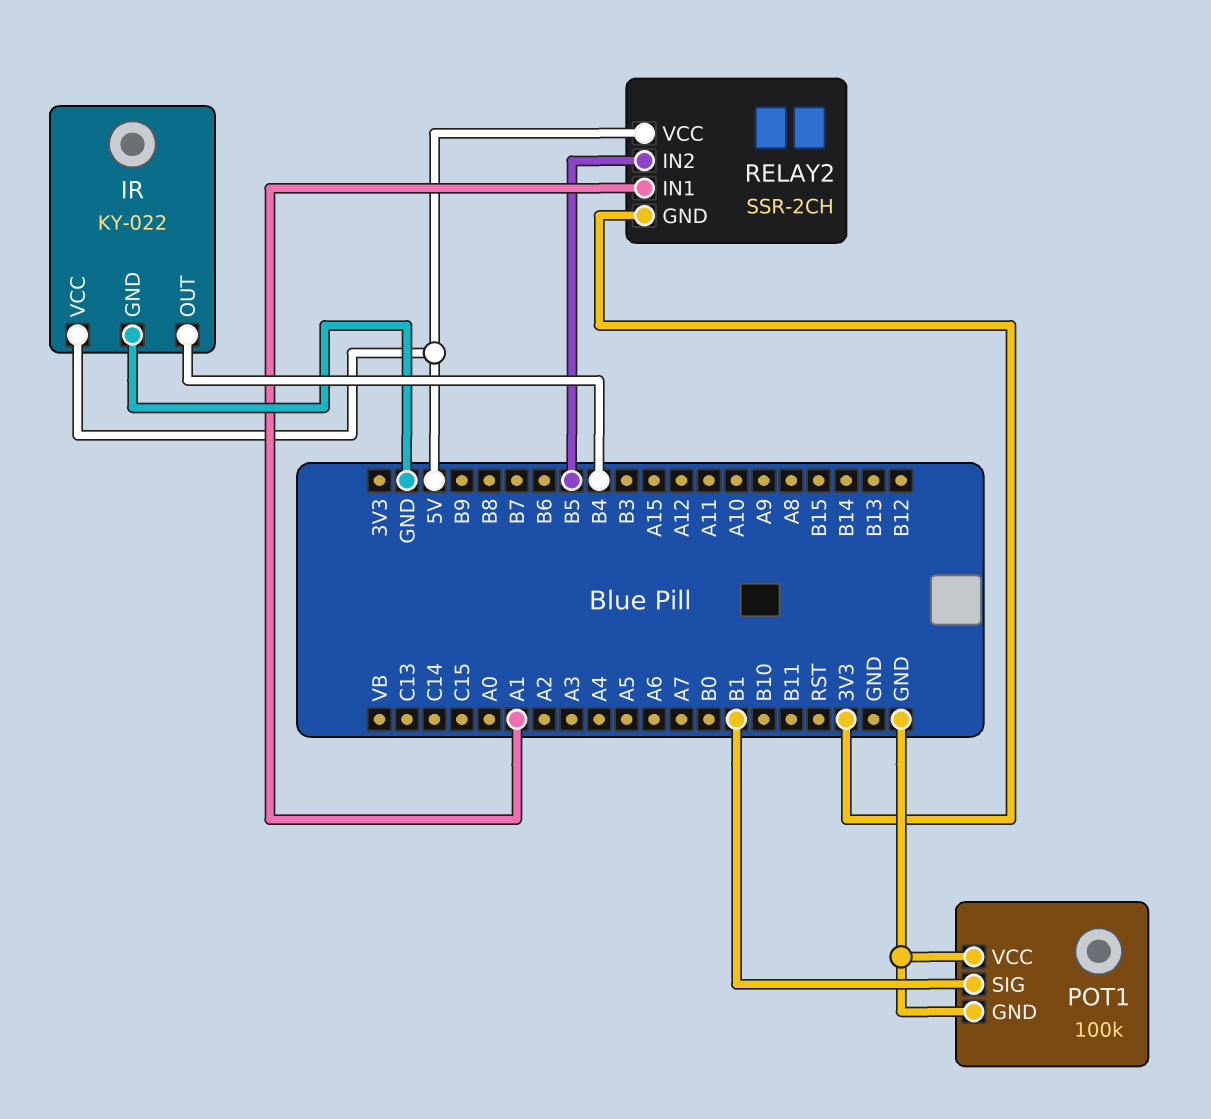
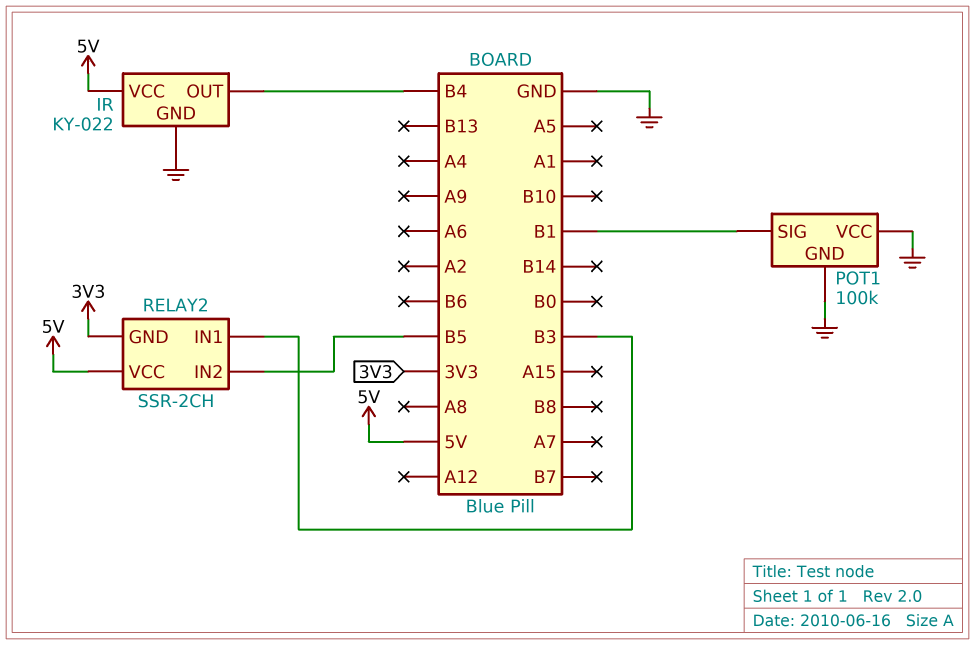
RELAY2 pin IN1: A1 -> B3

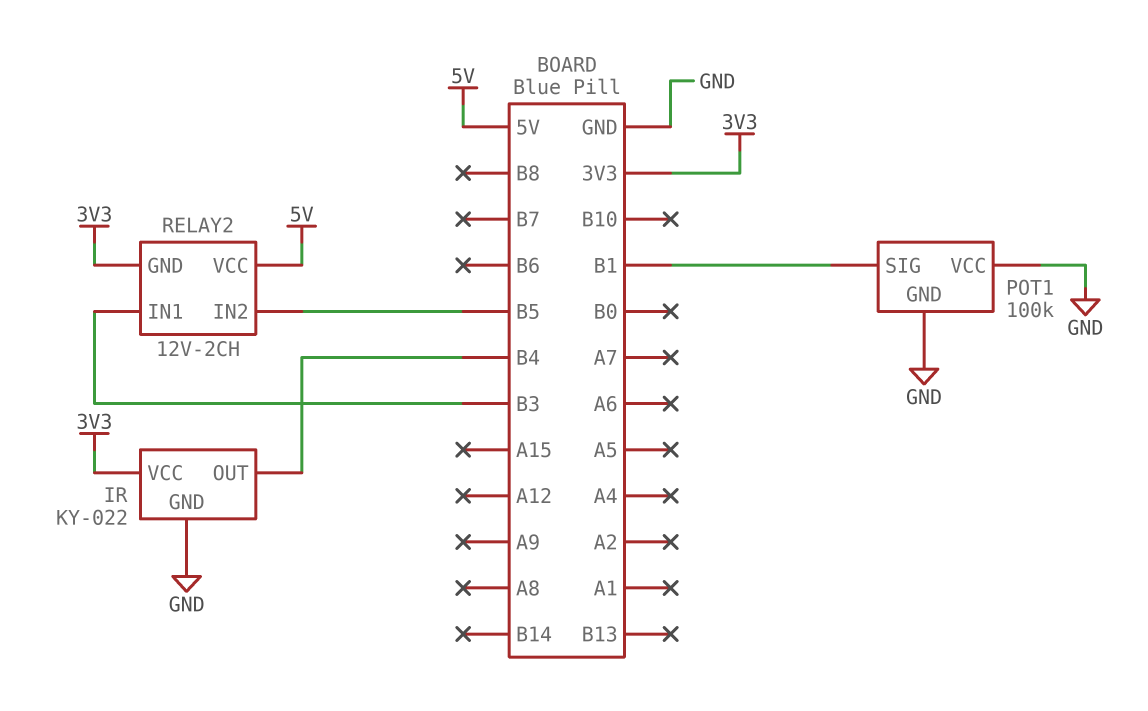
IR pin VCC: 5V -> 3V3
RELAY2: SSR-2CH -> 12V-2CH

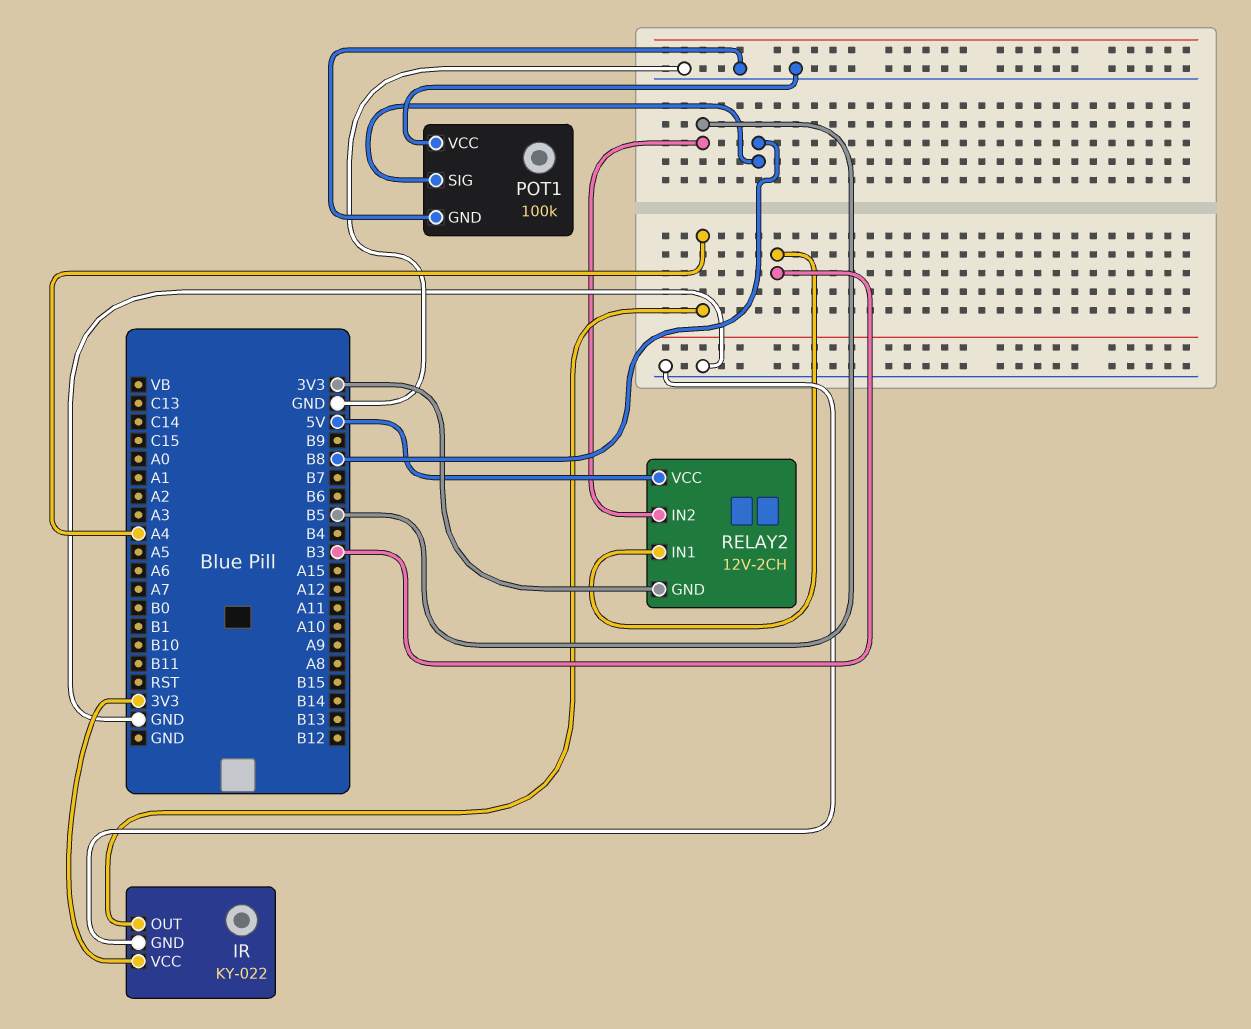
IR pin OUT: B4 -> A4
POT1 pin SIG: B1 -> B8

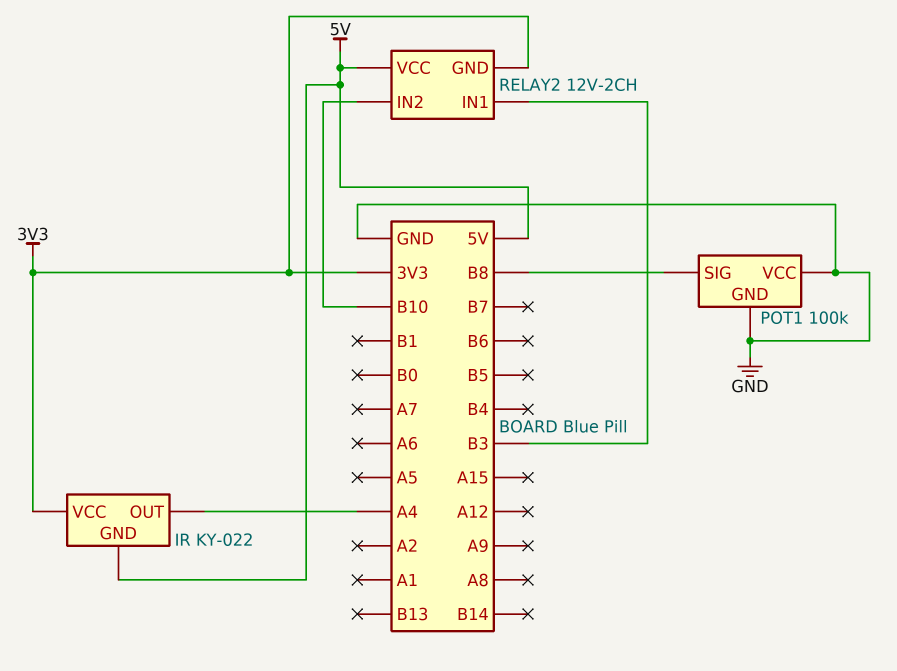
IR pin GND: GND -> 5V
RELAY2 pin IN2: B5 -> B10

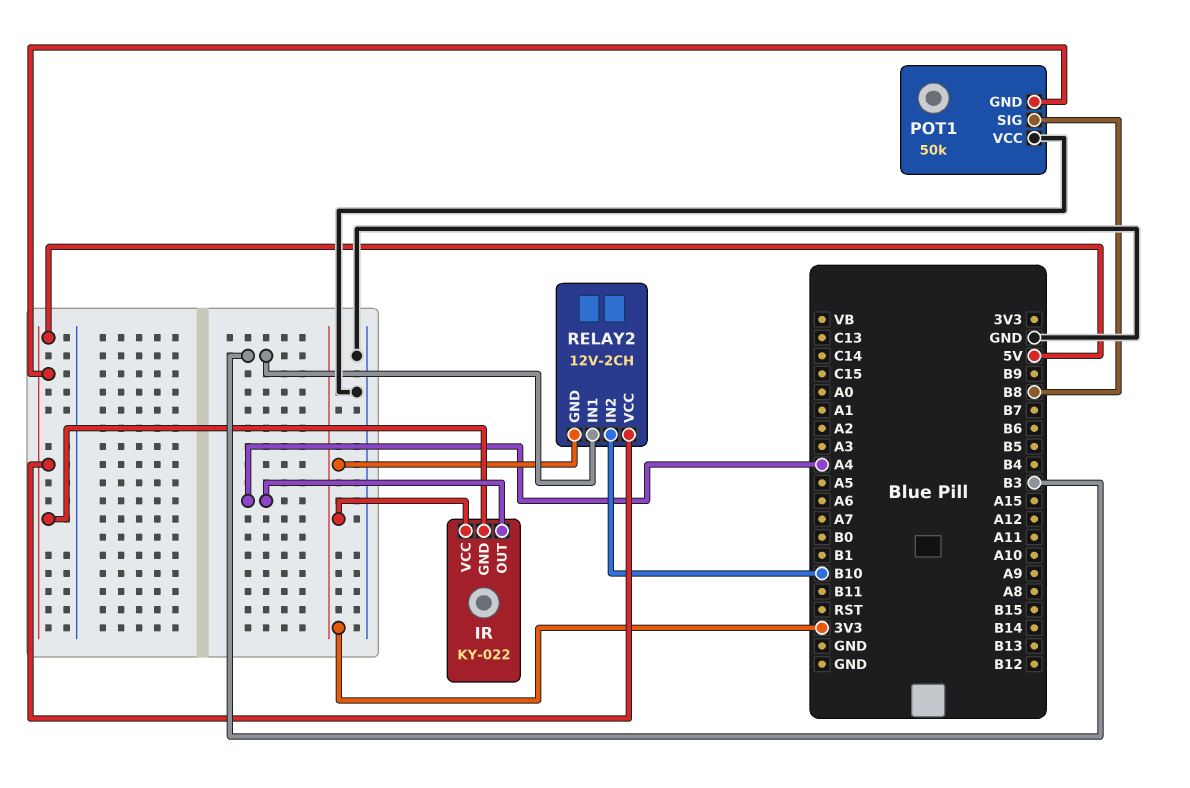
POT1: 100k -> 50k
POT1 pin GND: GND -> 5V

